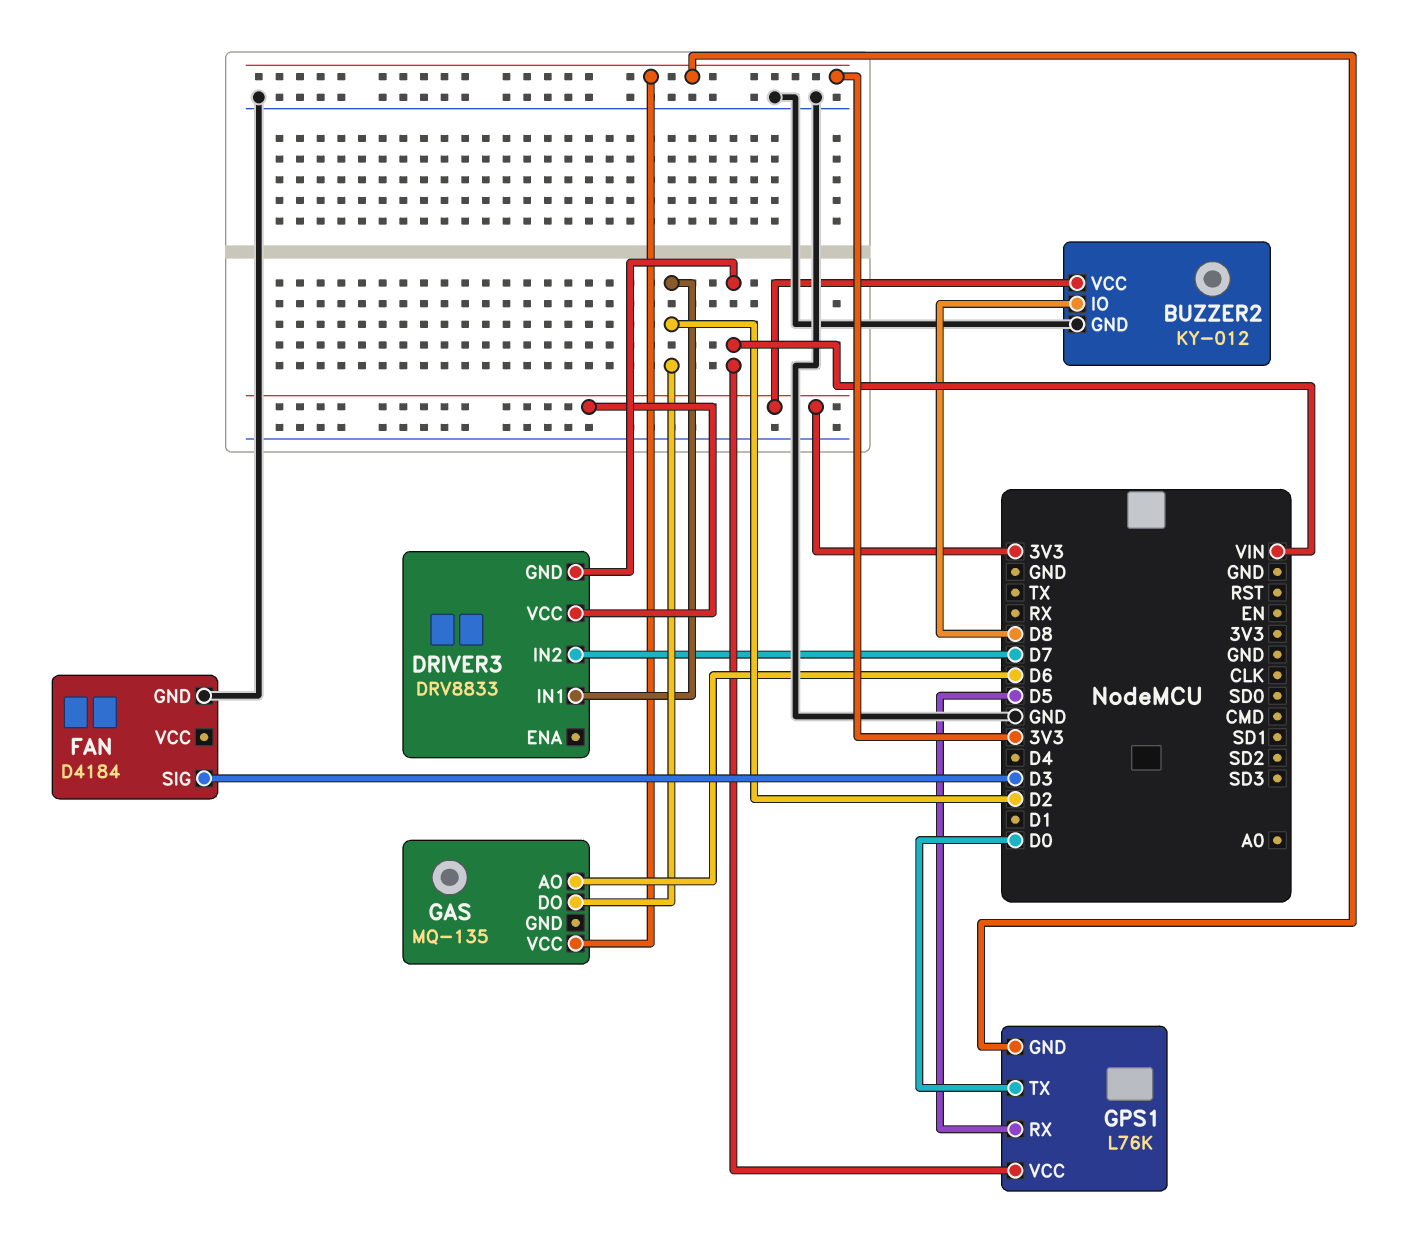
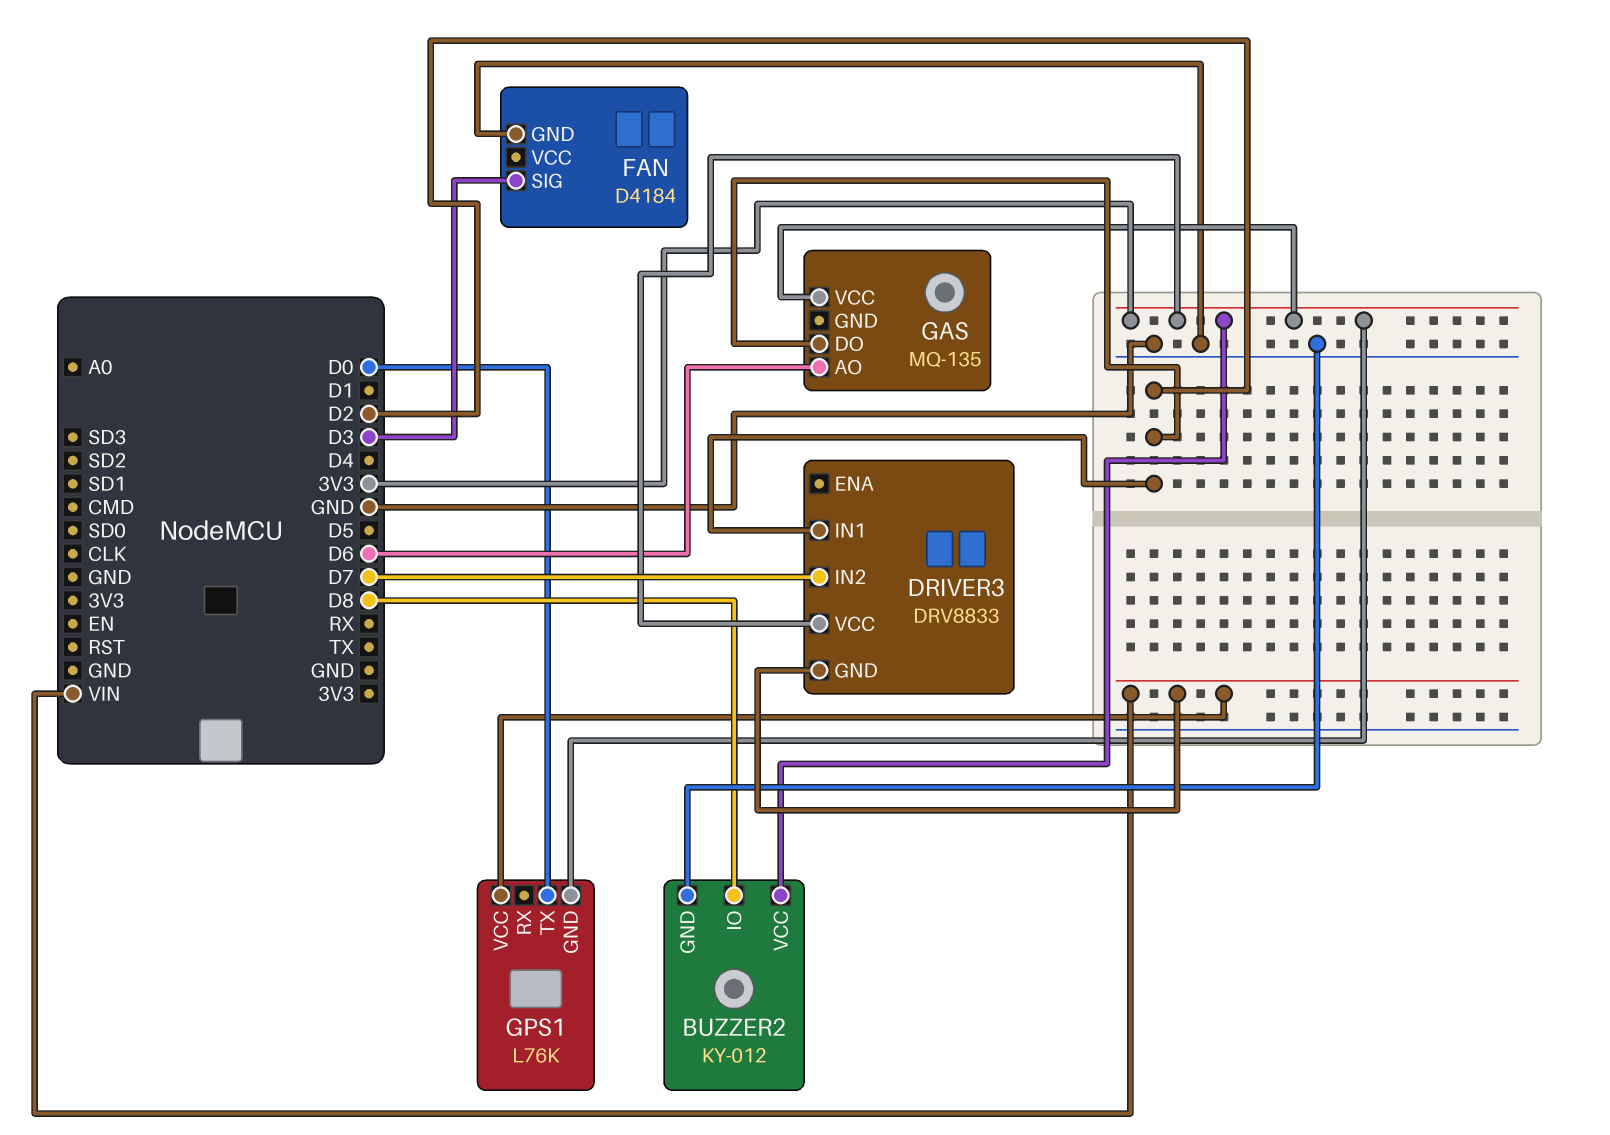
GPS1 pin RX: D5 -> none

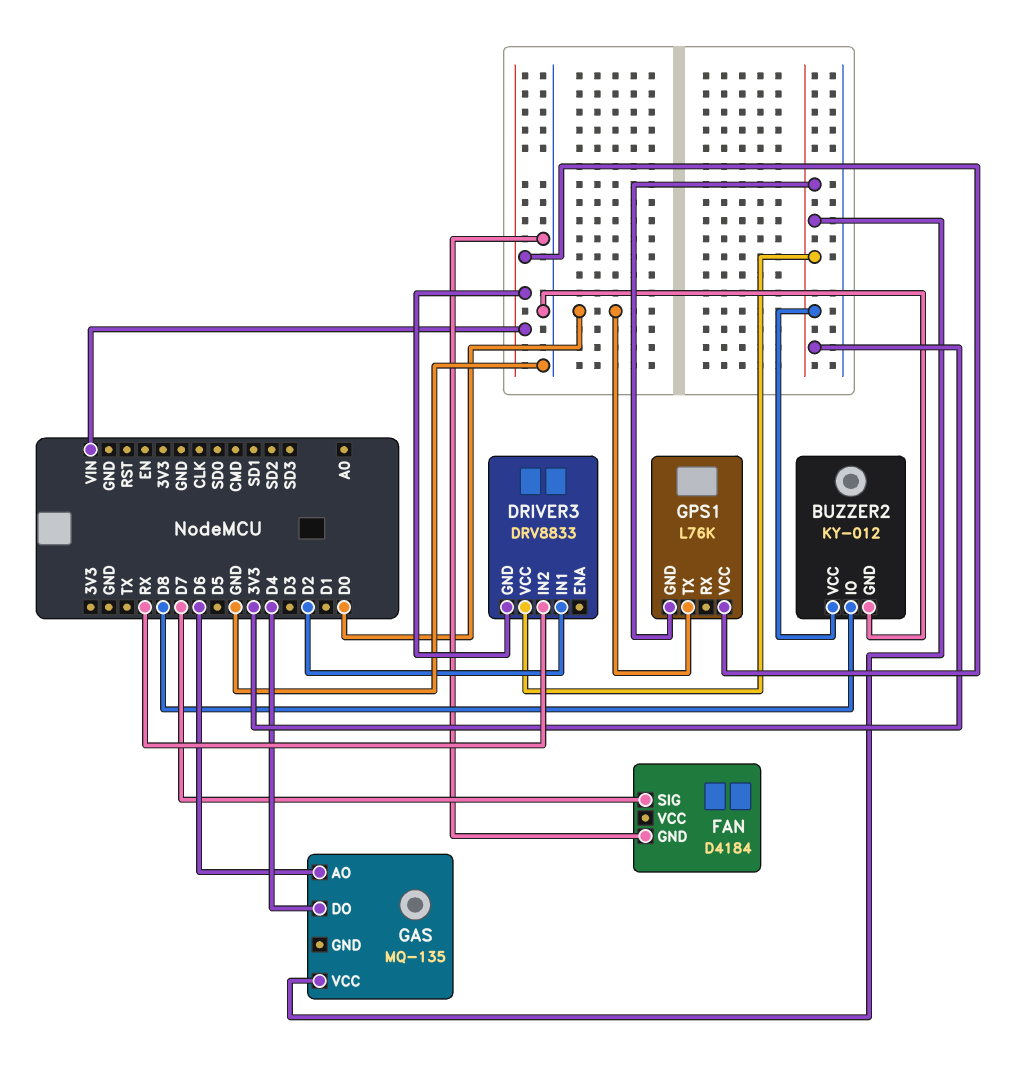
DRIVER3 pin IN2: D7 -> RX
FAN pin SIG: D3 -> D7
GAS pin DO: D2 -> D4

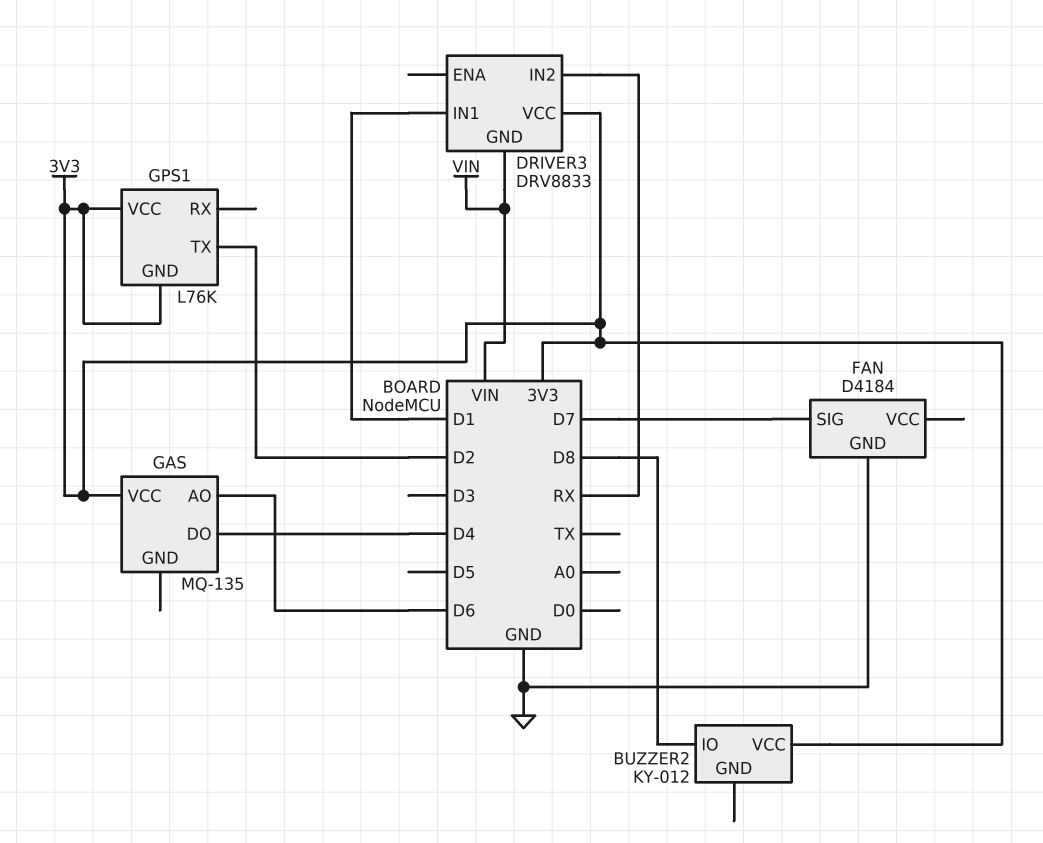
BUZZER2 pin GND: GND -> none
DRIVER3 pin IN1: D2 -> D1
GPS1 pin TX: D0 -> D2
GPS1 pin VCC: VIN -> 3V3

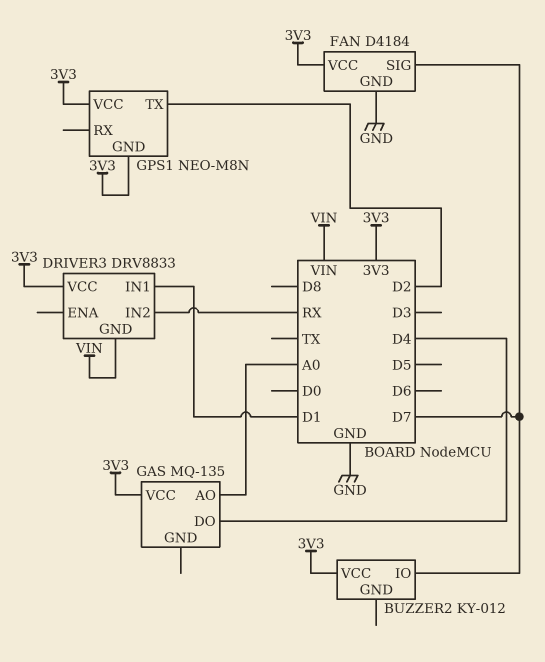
BUZZER2 pin IO: D8 -> D7
FAN pin VCC: none -> 3V3
GAS pin AO: D6 -> A0
GPS1: L76K -> NEO-M8N

